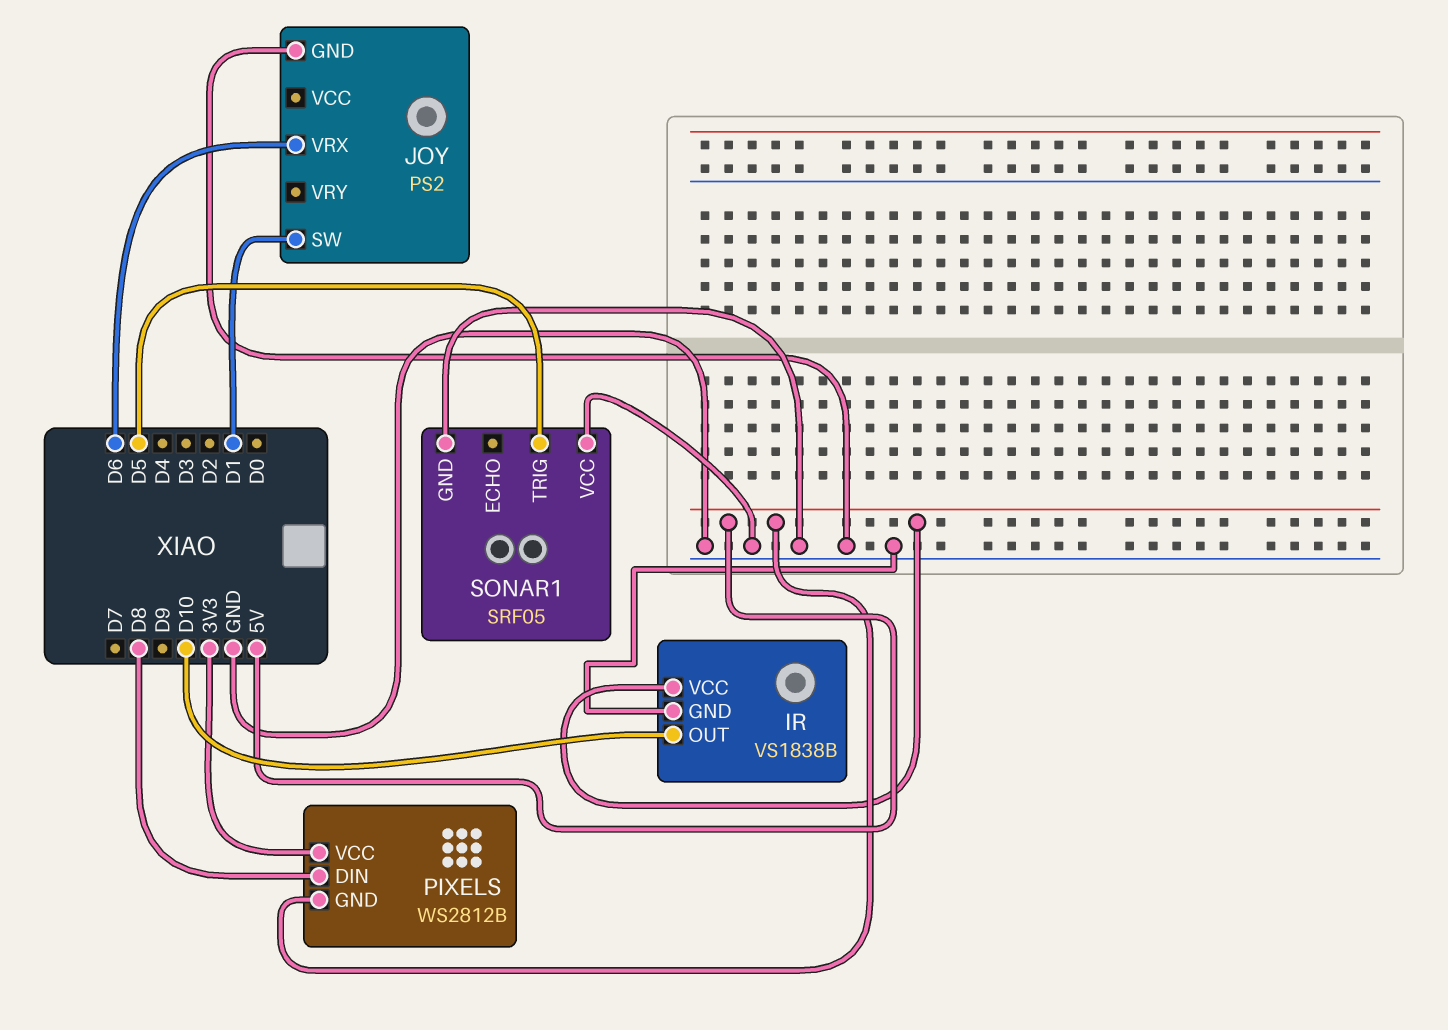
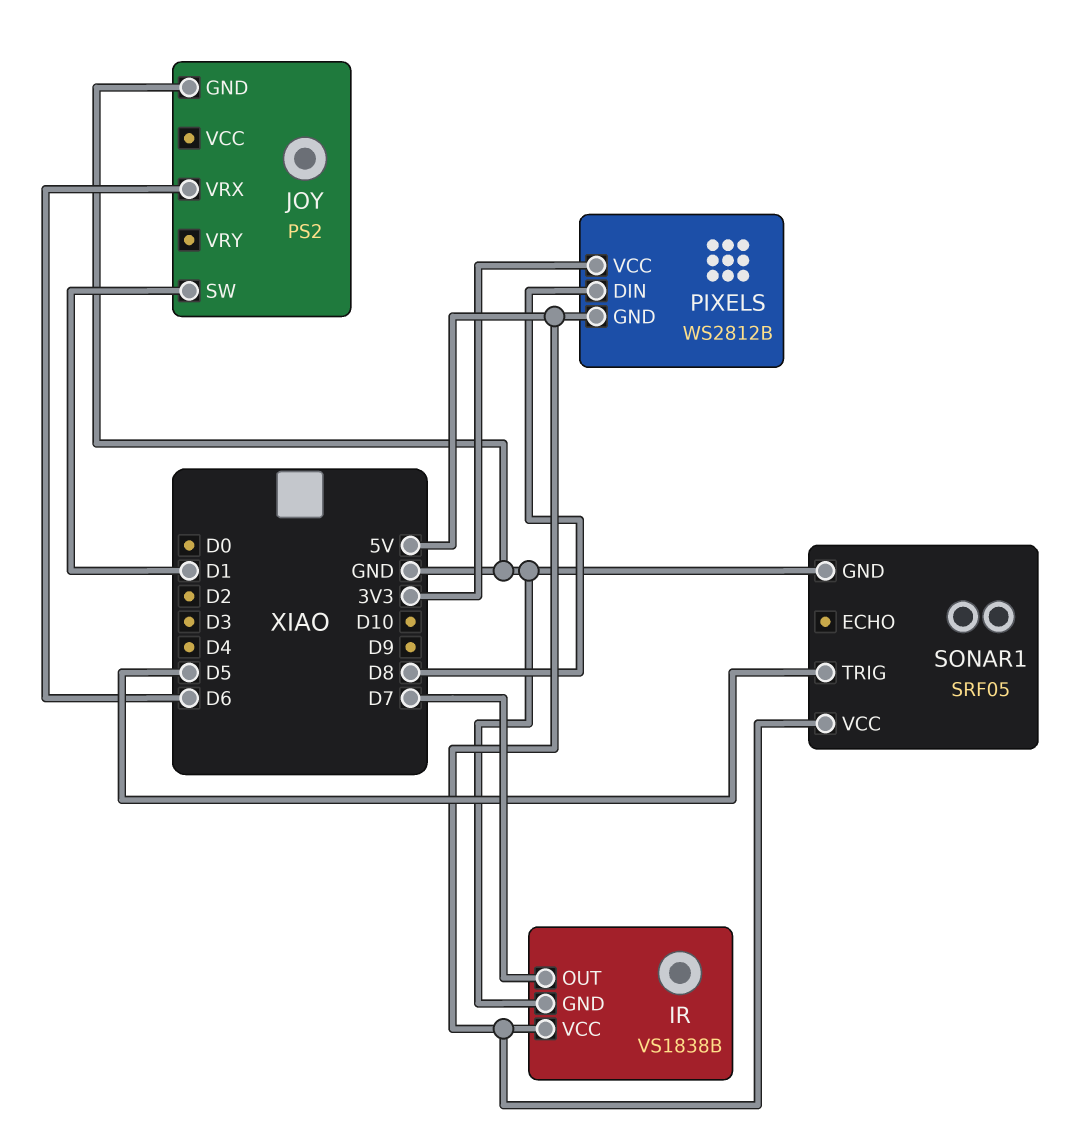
IR pin OUT: D10 -> D7
SONAR1 pin VCC: GND -> 5V

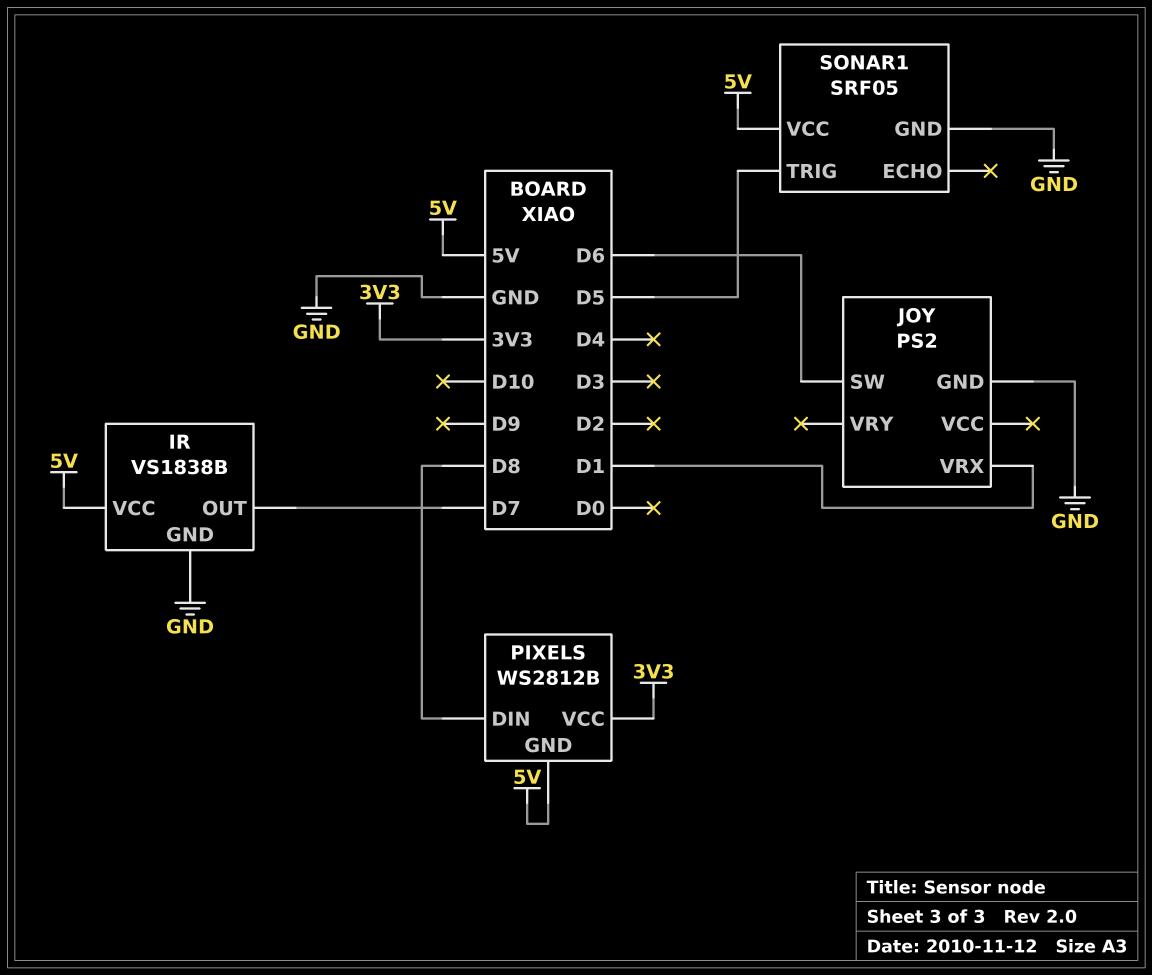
JOY pin SW: D1 -> D6
JOY pin VRX: D6 -> D1

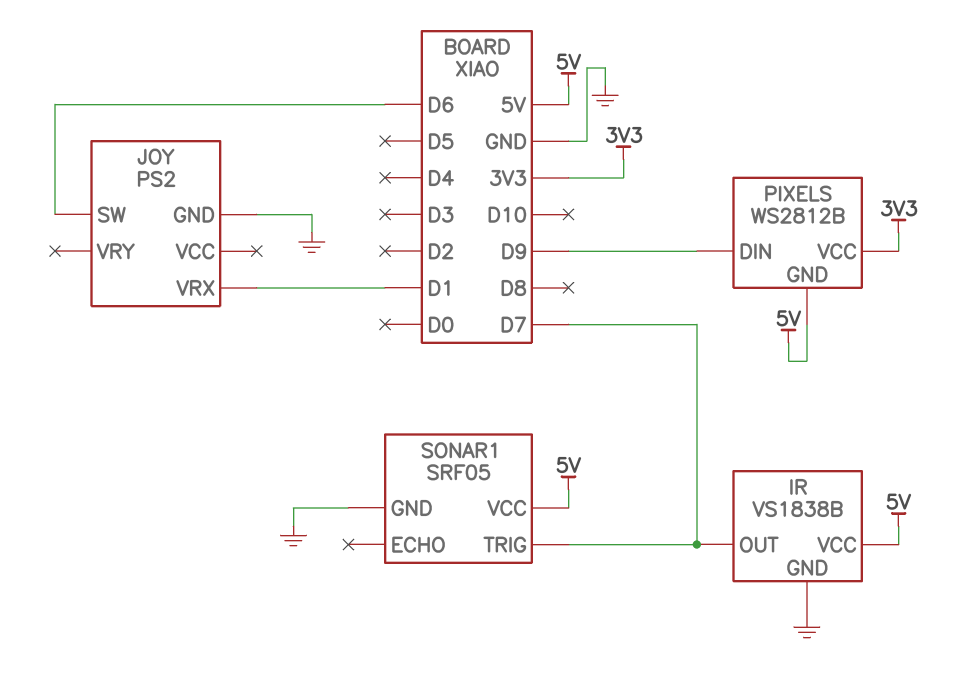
PIXELS pin DIN: D8 -> D9
SONAR1 pin TRIG: D5 -> D7

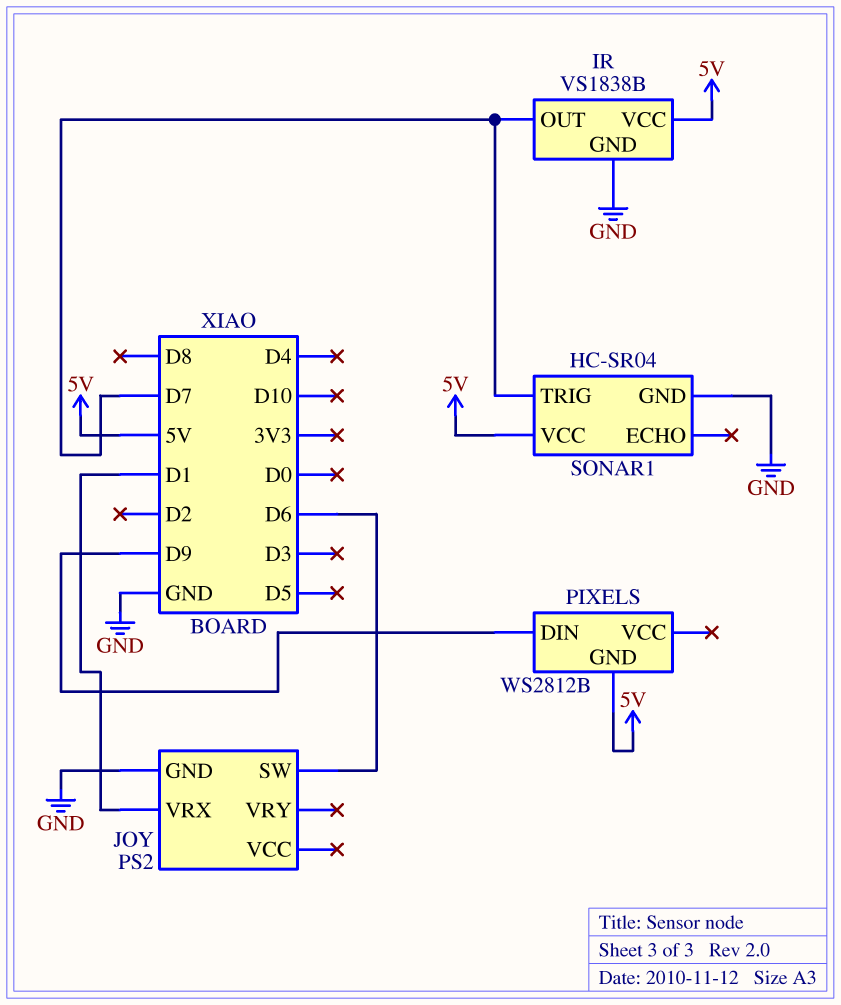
PIXELS pin VCC: 3V3 -> none
SONAR1: SRF05 -> HC-SR04

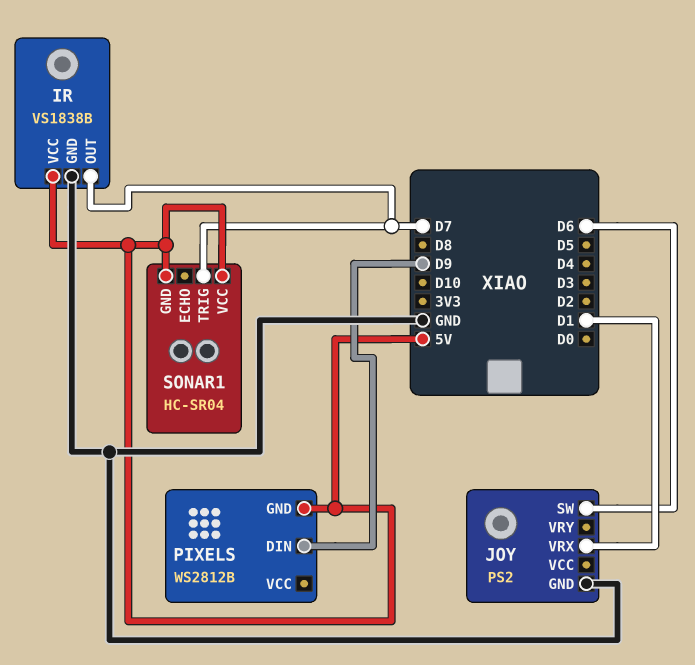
SONAR1 pin GND: GND -> 5V

